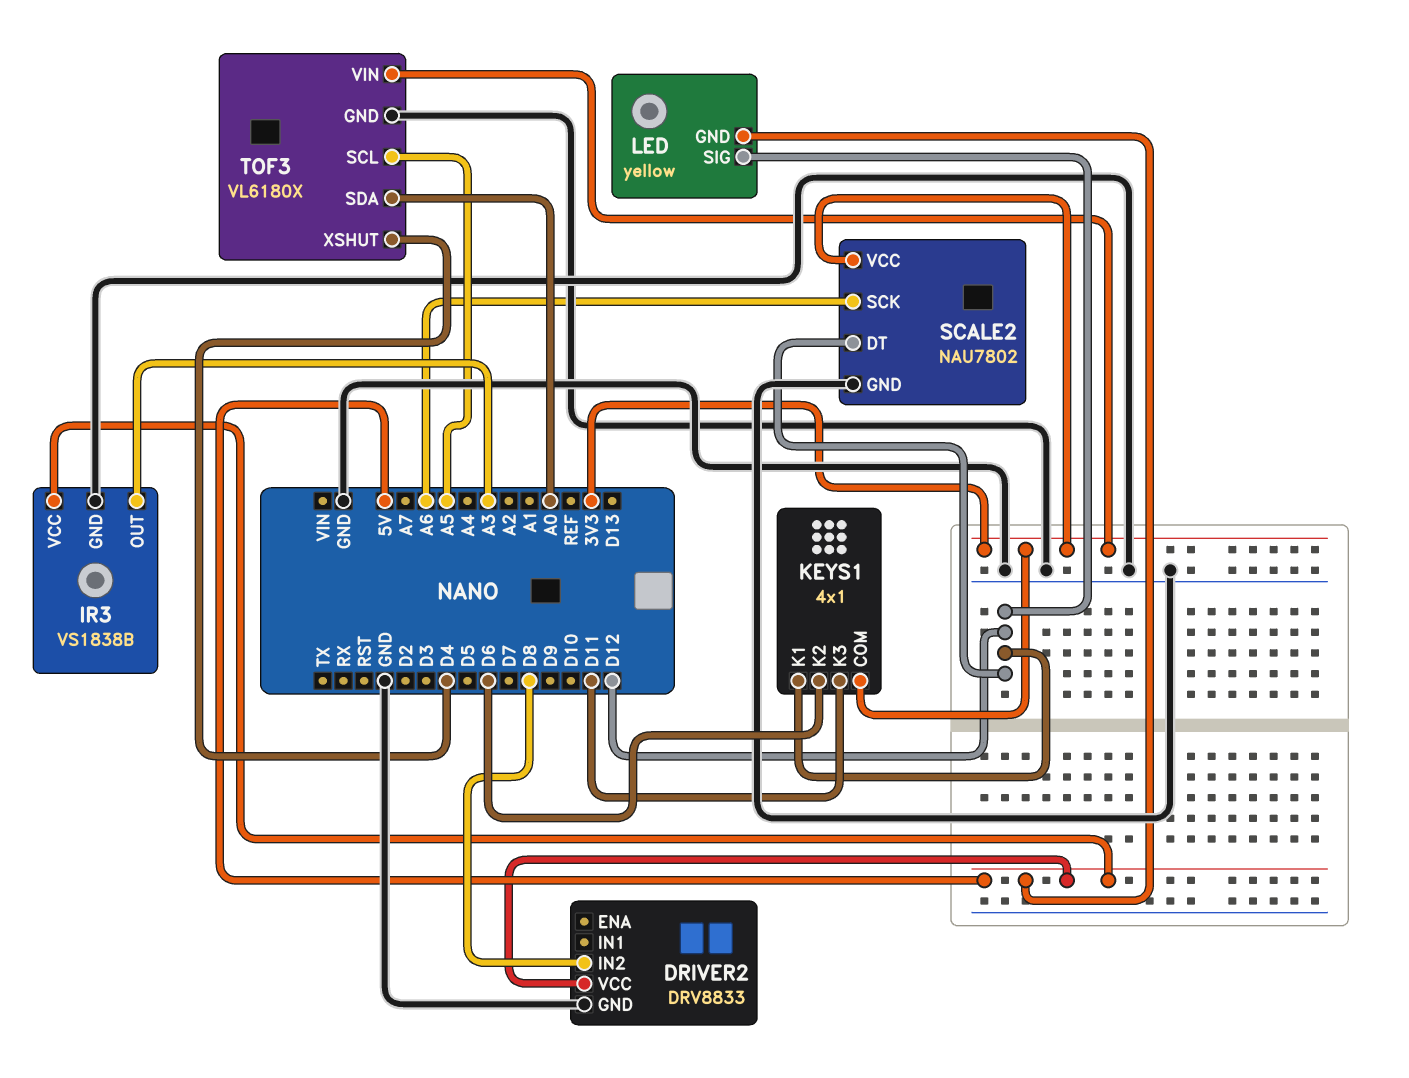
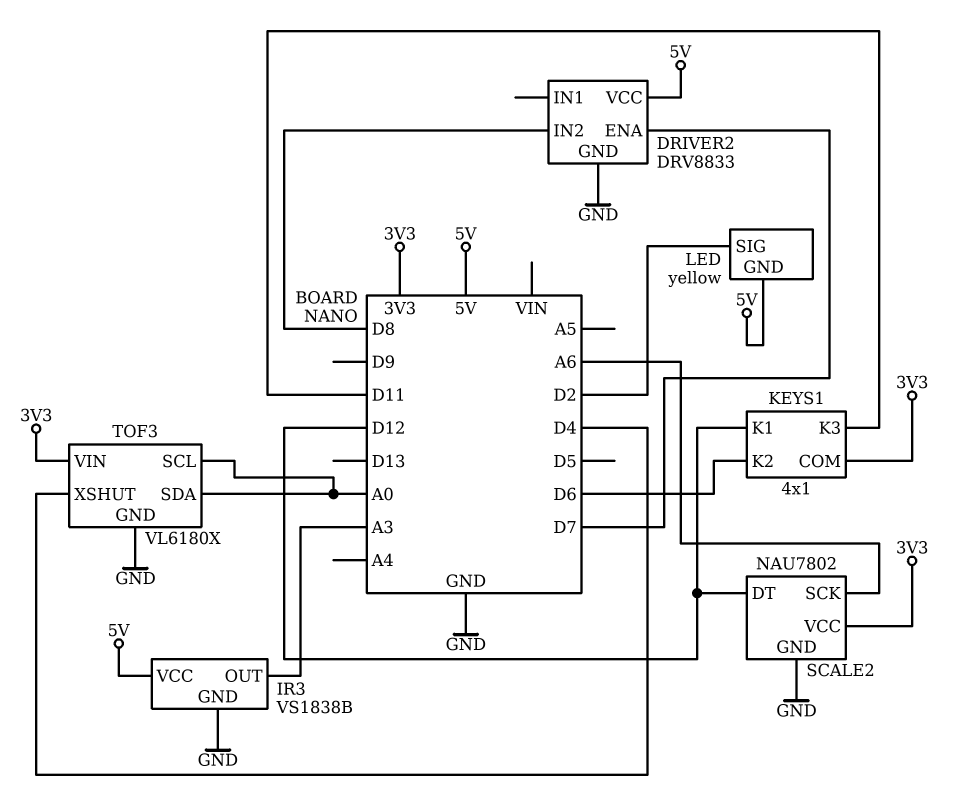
DRIVER2 pin ENA: none -> D7
LED pin SIG: D12 -> D2
TOF3 pin SCL: A5 -> A0

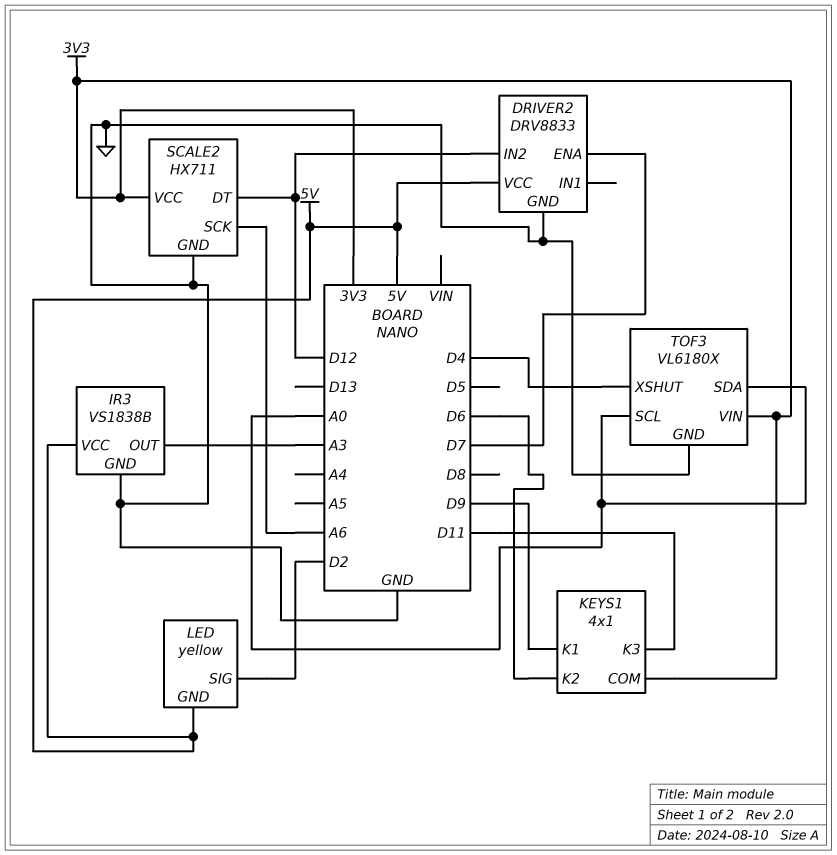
DRIVER2 pin IN2: D8 -> D12
KEYS1 pin K1: D12 -> D9
SCALE2: NAU7802 -> HX711

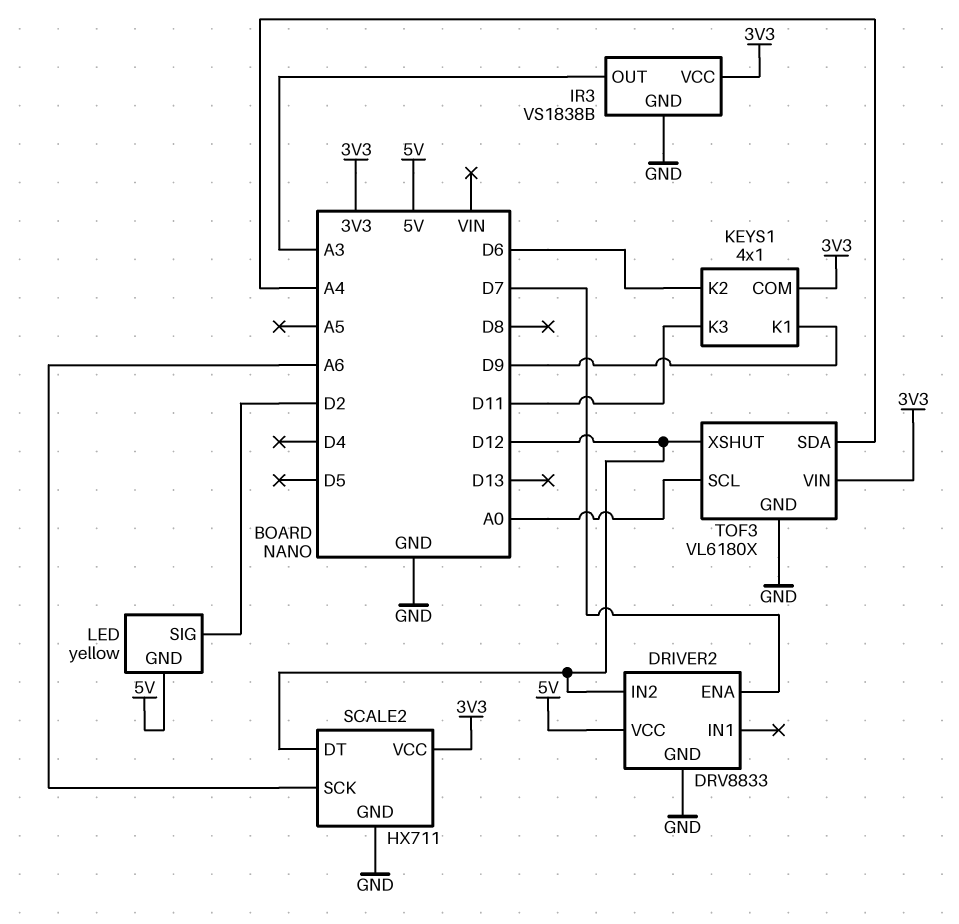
IR3 pin VCC: 5V -> 3V3
TOF3 pin SDA: A0 -> A4
TOF3 pin XSHUT: D4 -> D12

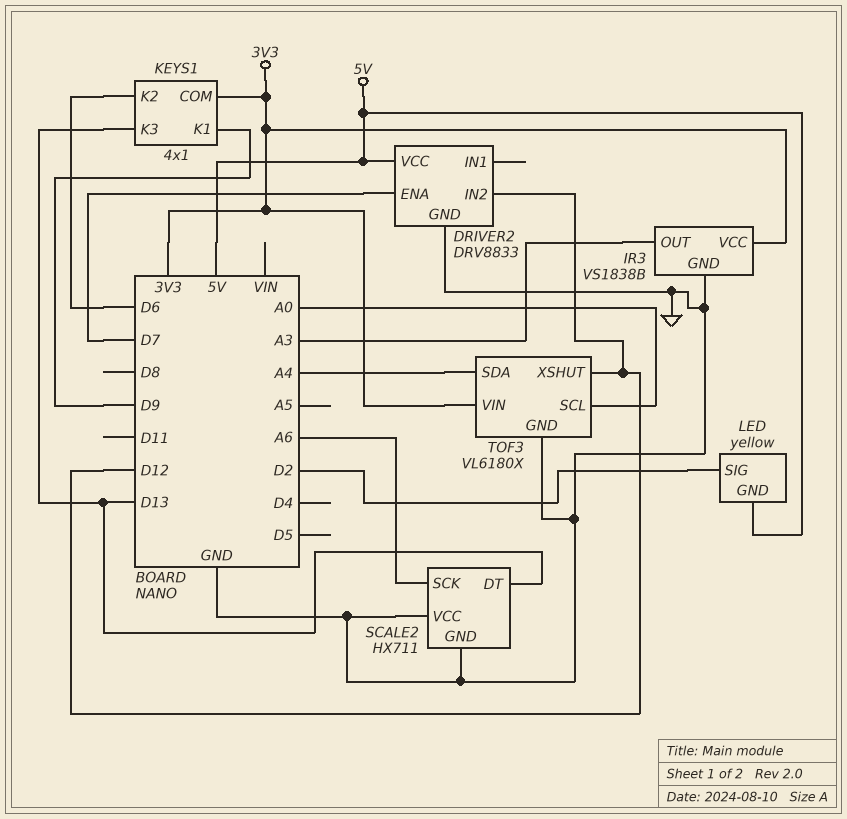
KEYS1 pin K3: D11 -> D13
SCALE2 pin DT: D12 -> D13
SCALE2 pin VCC: 3V3 -> GND

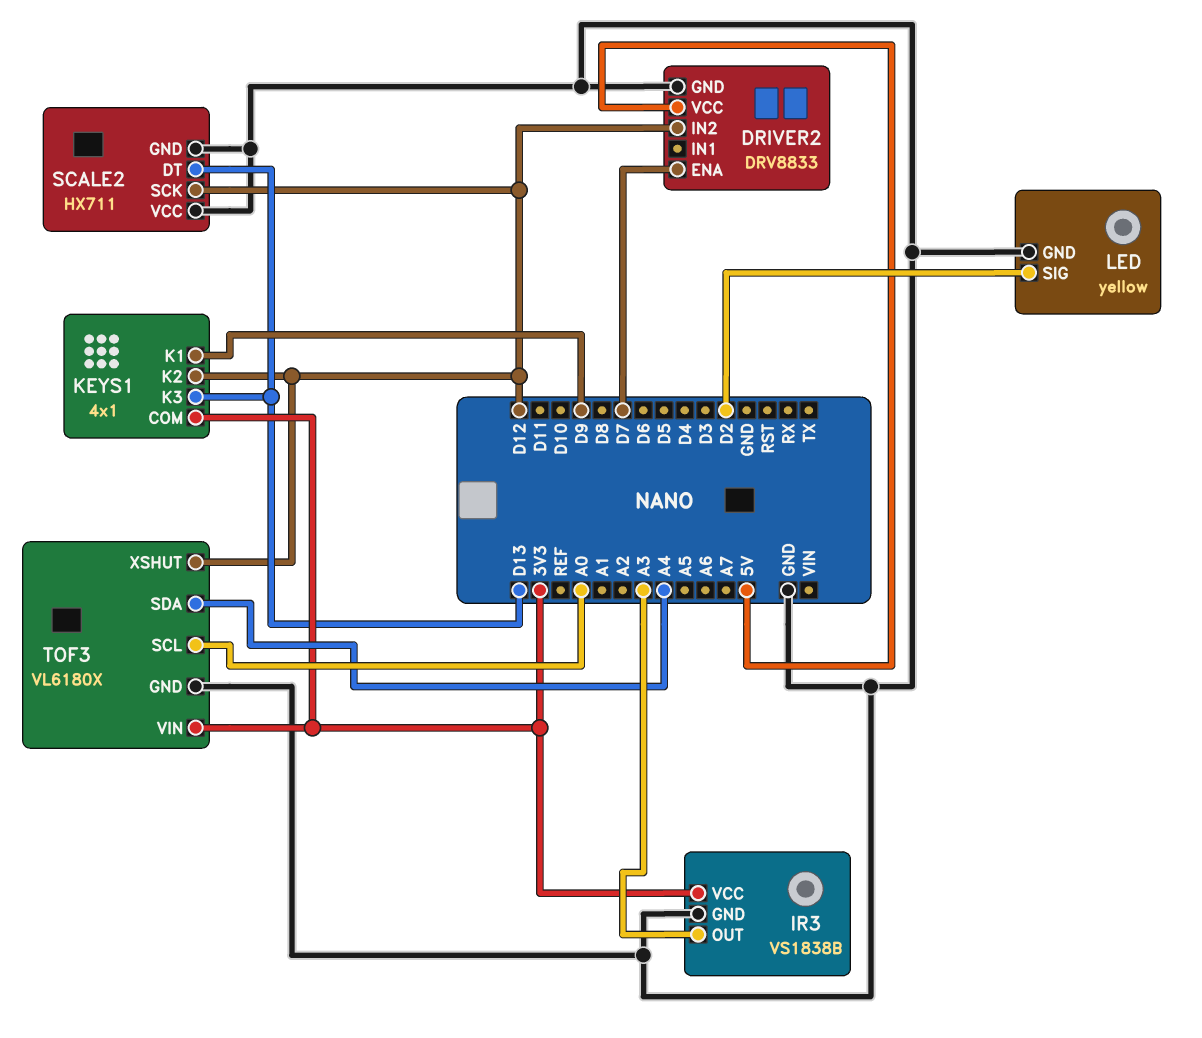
KEYS1 pin K2: D6 -> D12
LED pin GND: 5V -> GND
SCALE2 pin SCK: A6 -> D12

